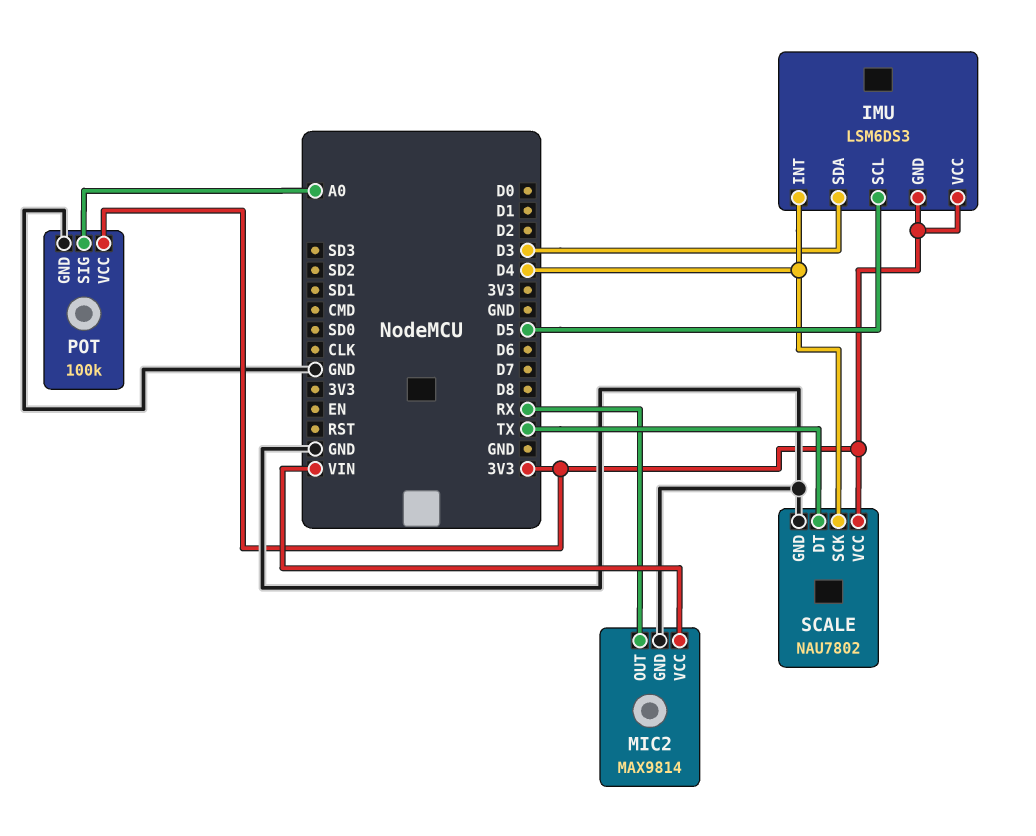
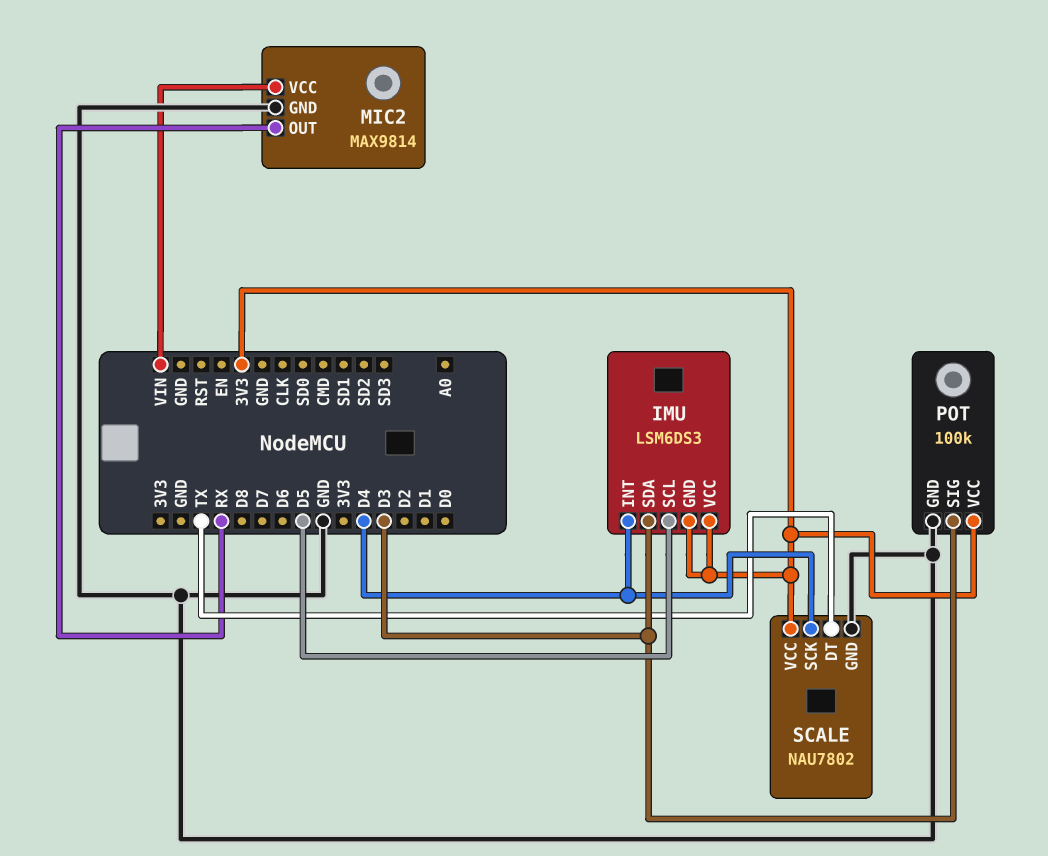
POT pin SIG: A0 -> D3

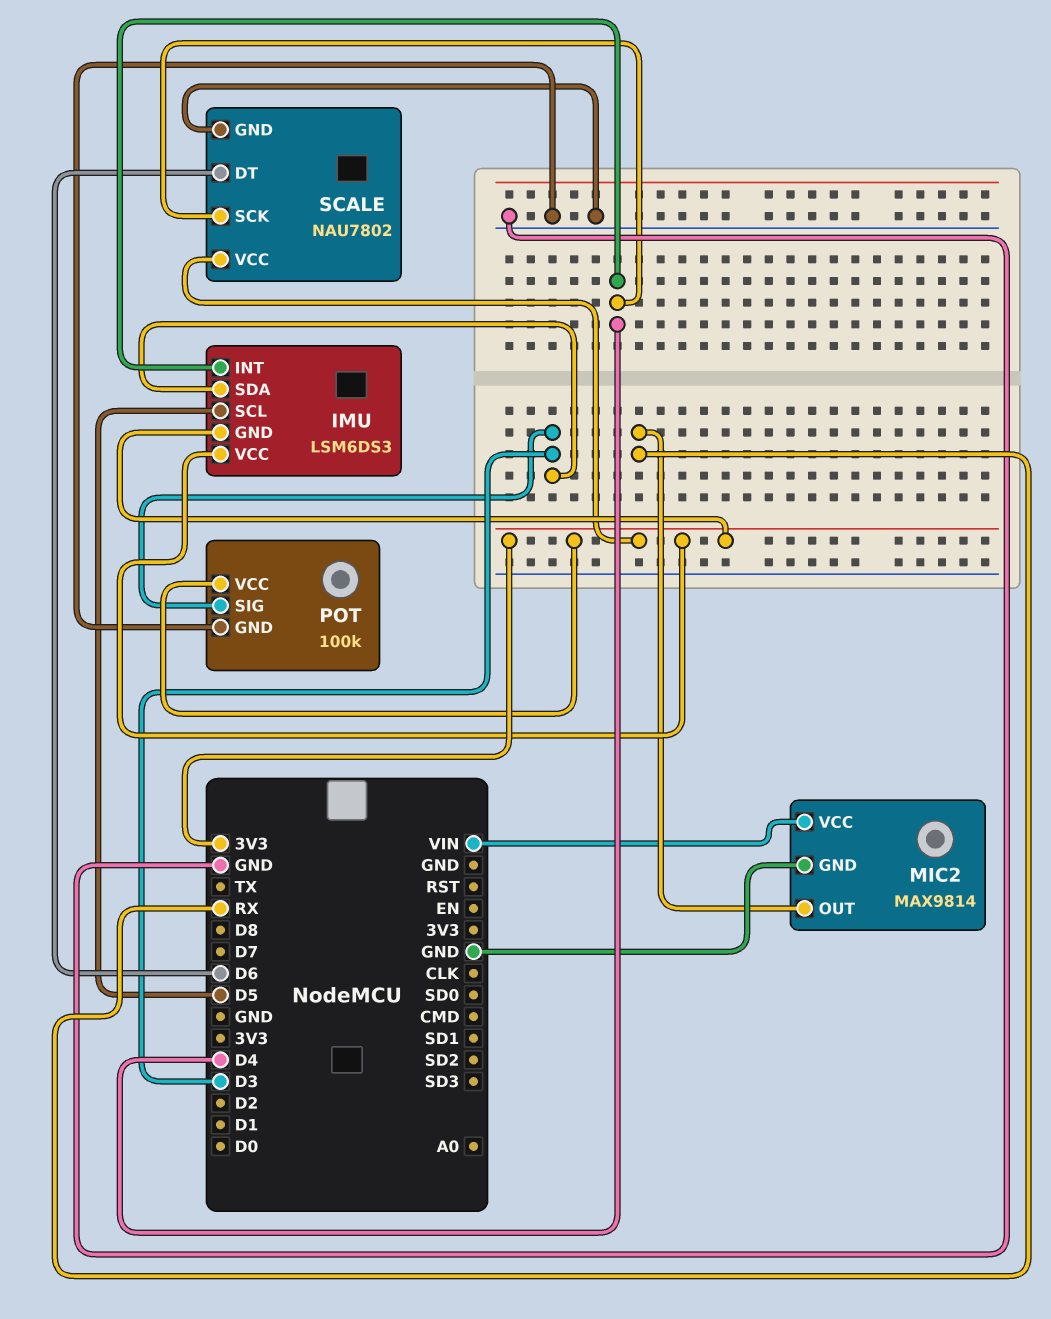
SCALE pin DT: TX -> D6

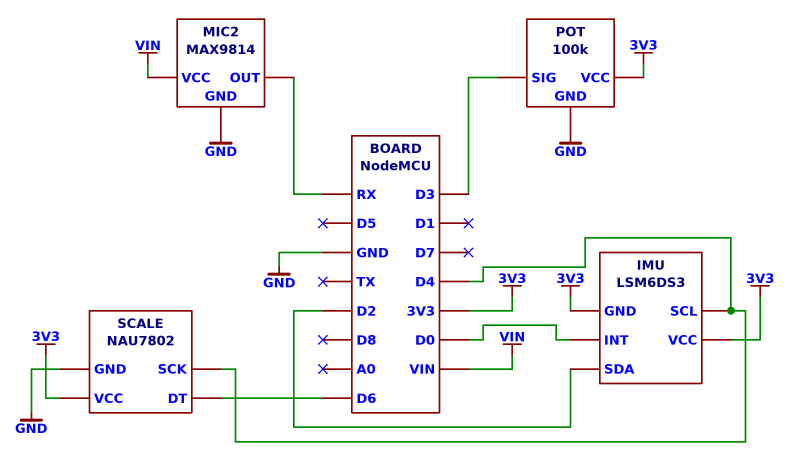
IMU pin INT: D4 -> D0
IMU pin SCL: D5 -> D4
IMU pin SDA: D3 -> D2

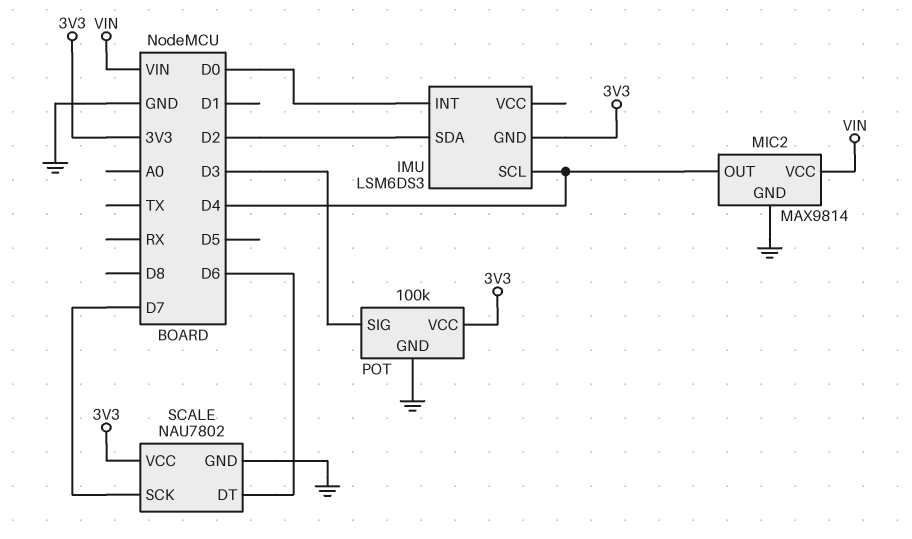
IMU pin VCC: 3V3 -> none
MIC2 pin OUT: RX -> D4
SCALE pin SCK: D4 -> D7

